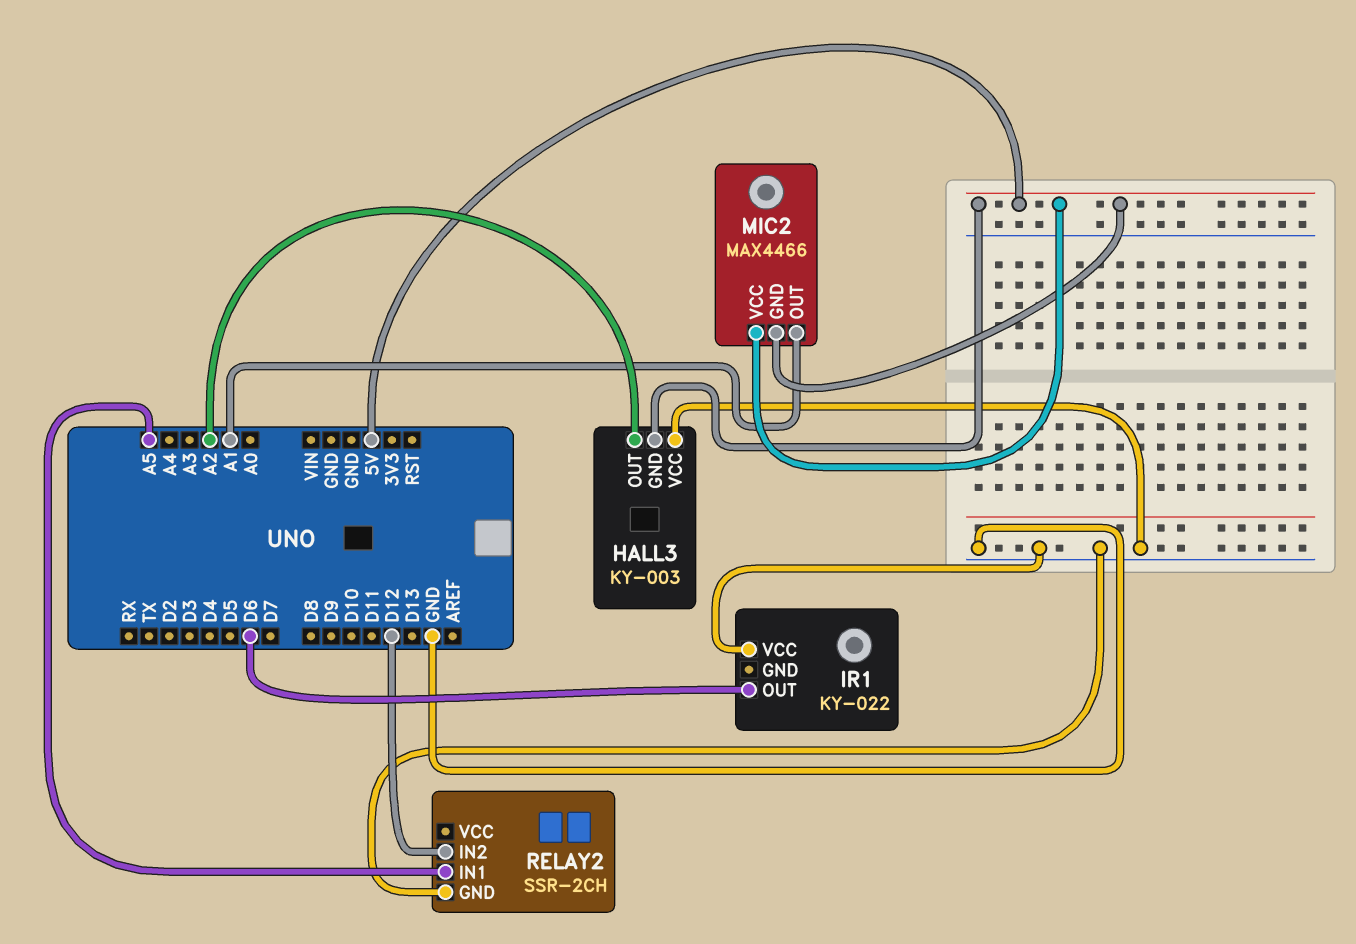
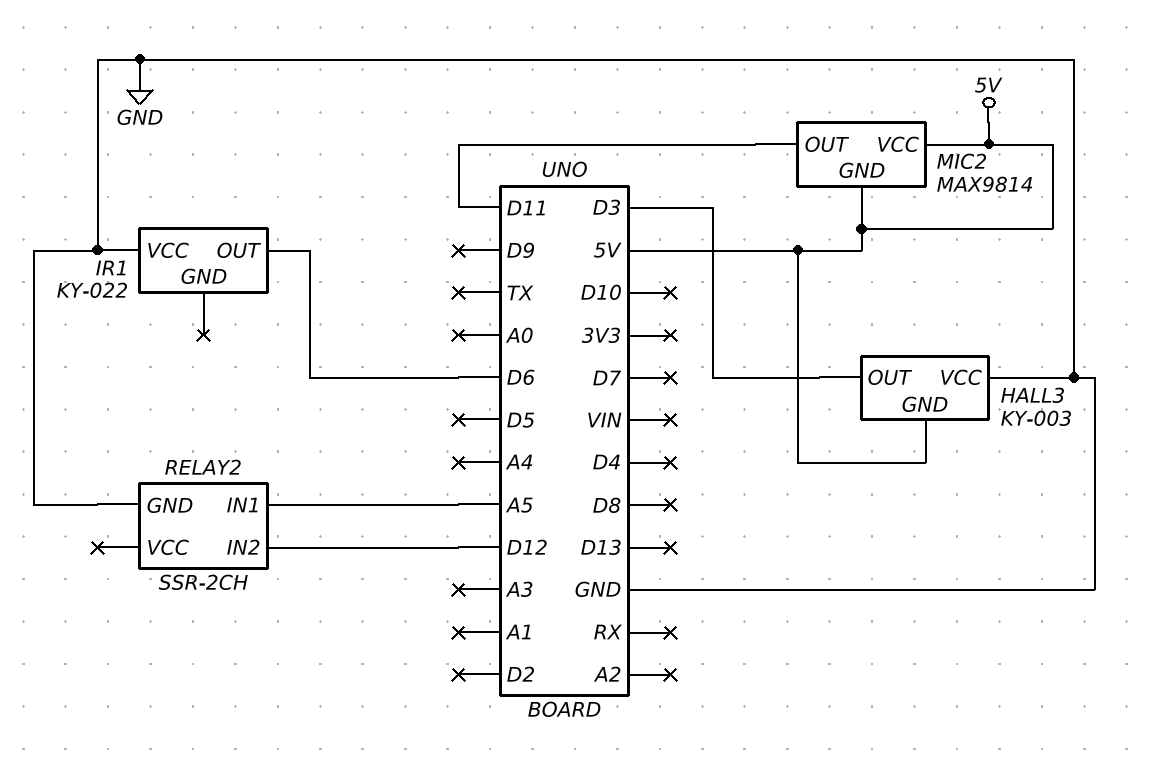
HALL3 pin OUT: A2 -> D3
MIC2: MAX4466 -> MAX9814
MIC2 pin OUT: A1 -> D11

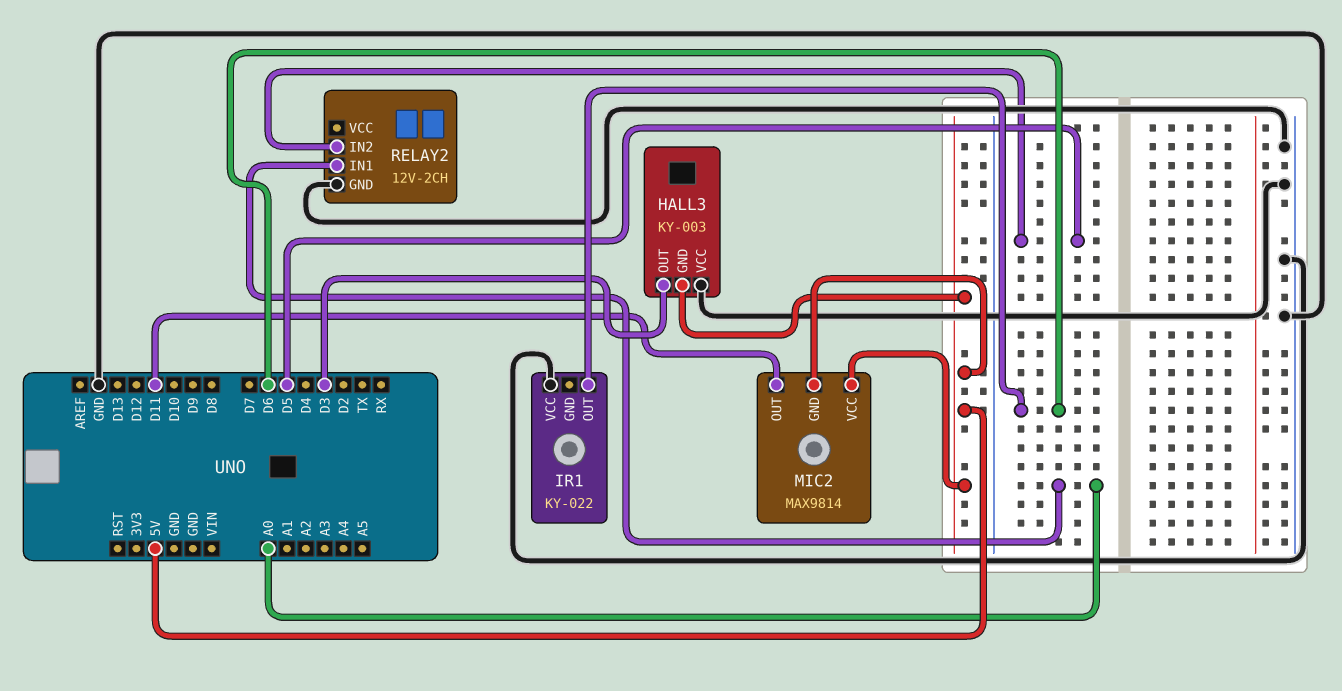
RELAY2: SSR-2CH -> 12V-2CH
RELAY2 pin IN1: A5 -> A0
RELAY2 pin IN2: D12 -> D5

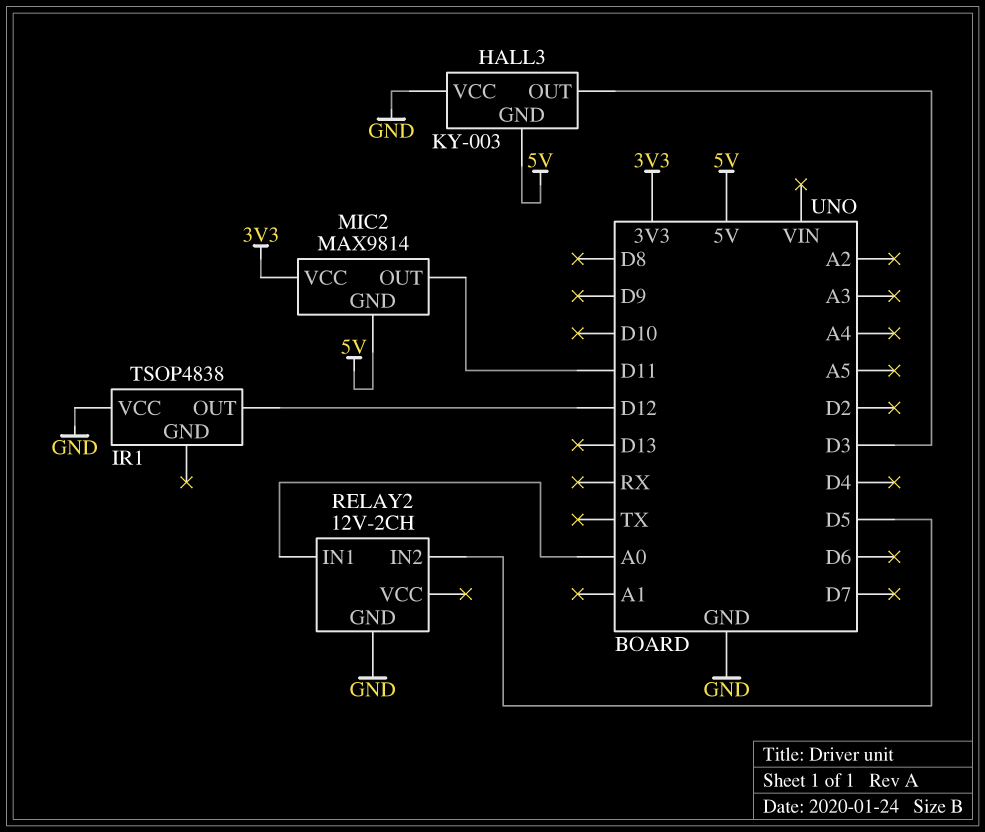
IR1: KY-022 -> TSOP4838
IR1 pin OUT: D6 -> D12
MIC2 pin VCC: 5V -> 3V3

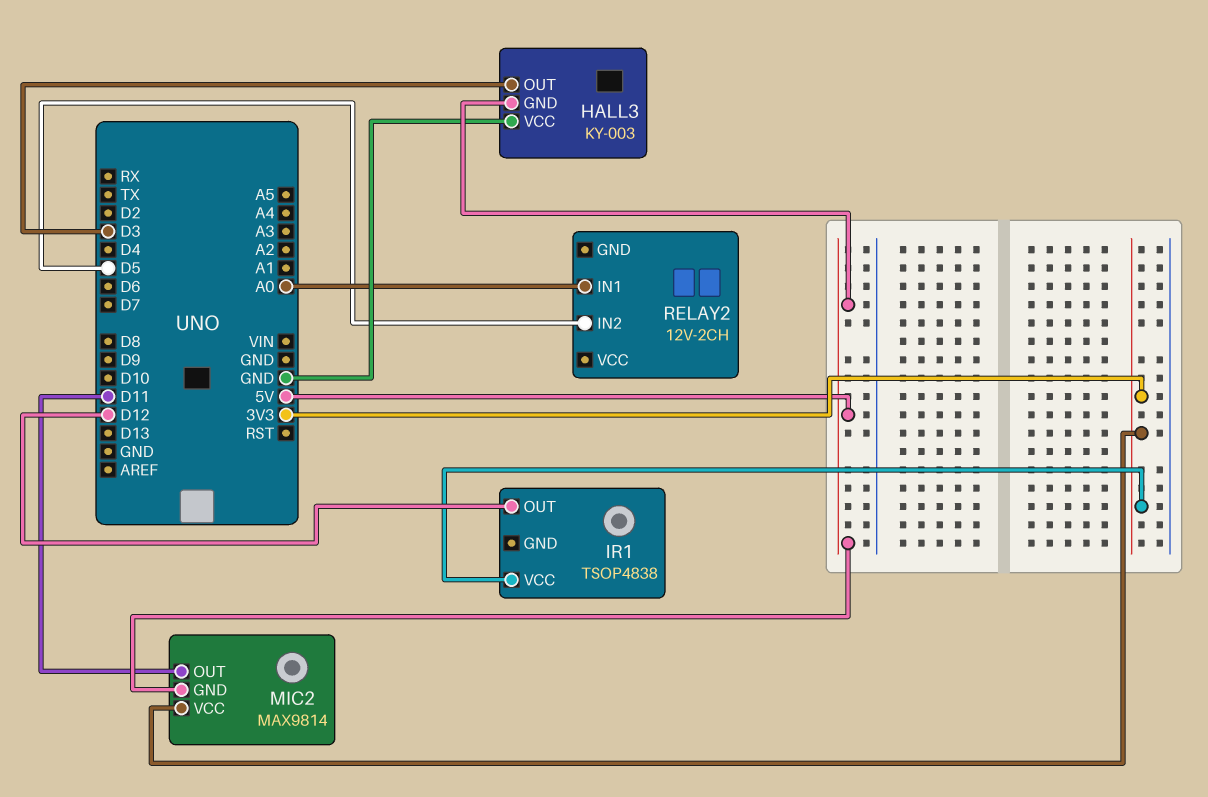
IR1 pin VCC: GND -> 3V3
RELAY2 pin GND: GND -> none

